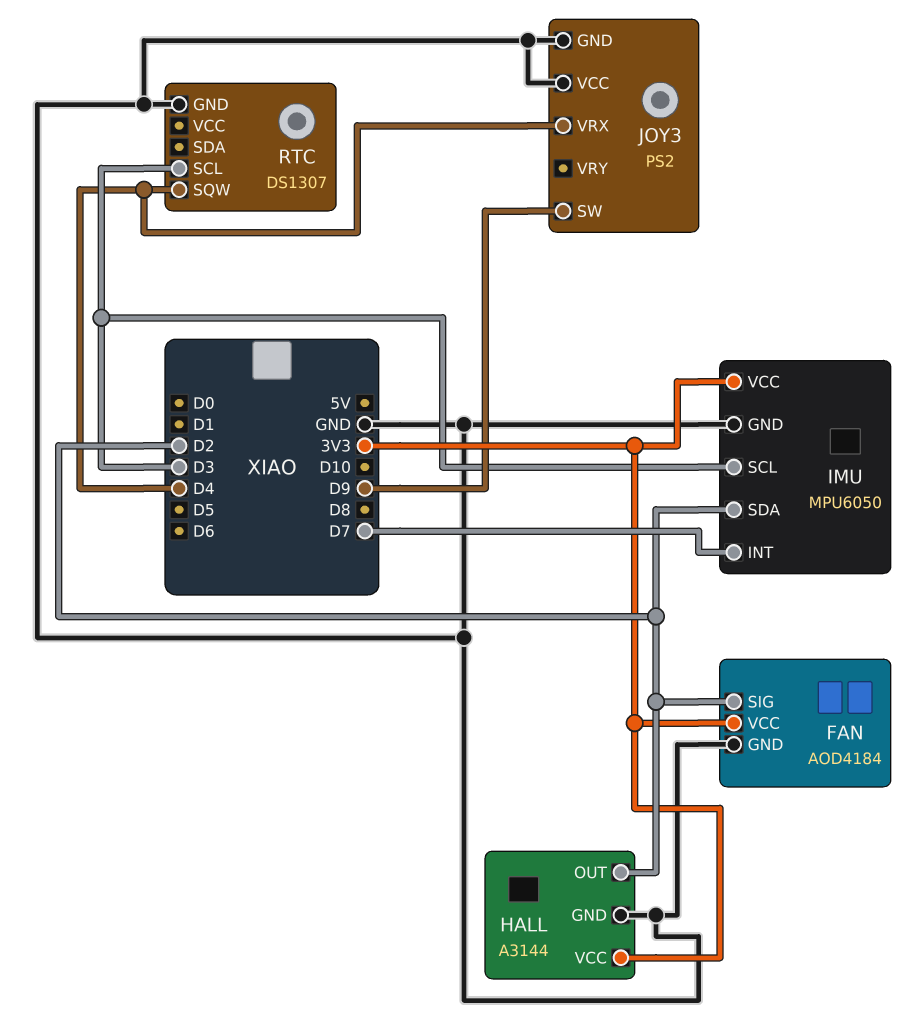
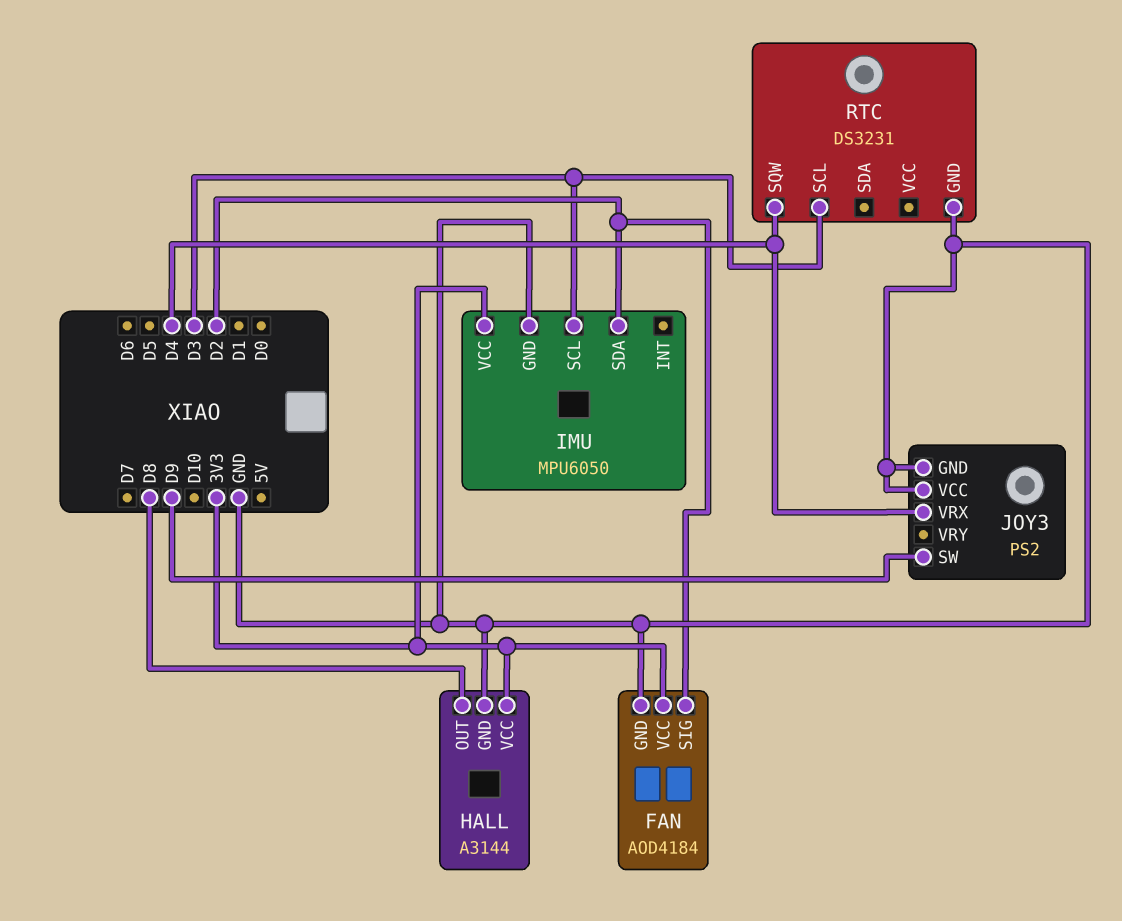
HALL pin OUT: D2 -> D8
IMU pin INT: D7 -> none
RTC: DS1307 -> DS3231

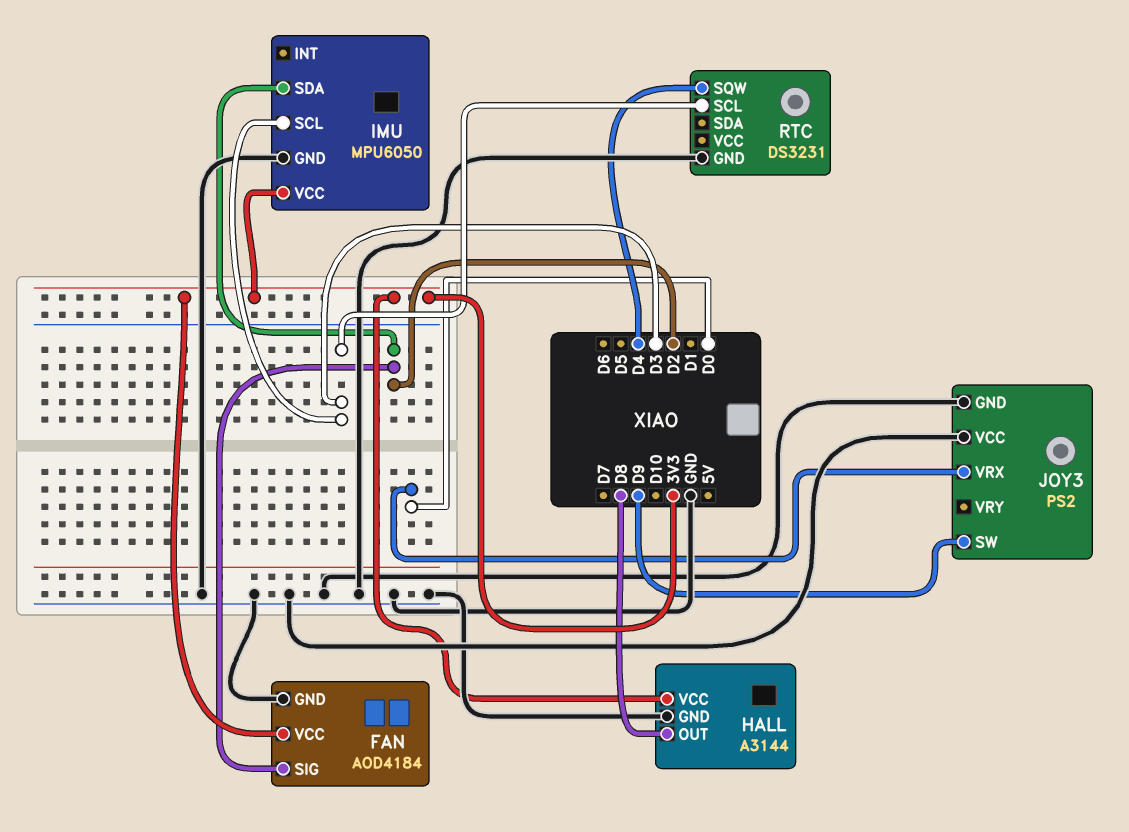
JOY3 pin VRX: D4 -> D0

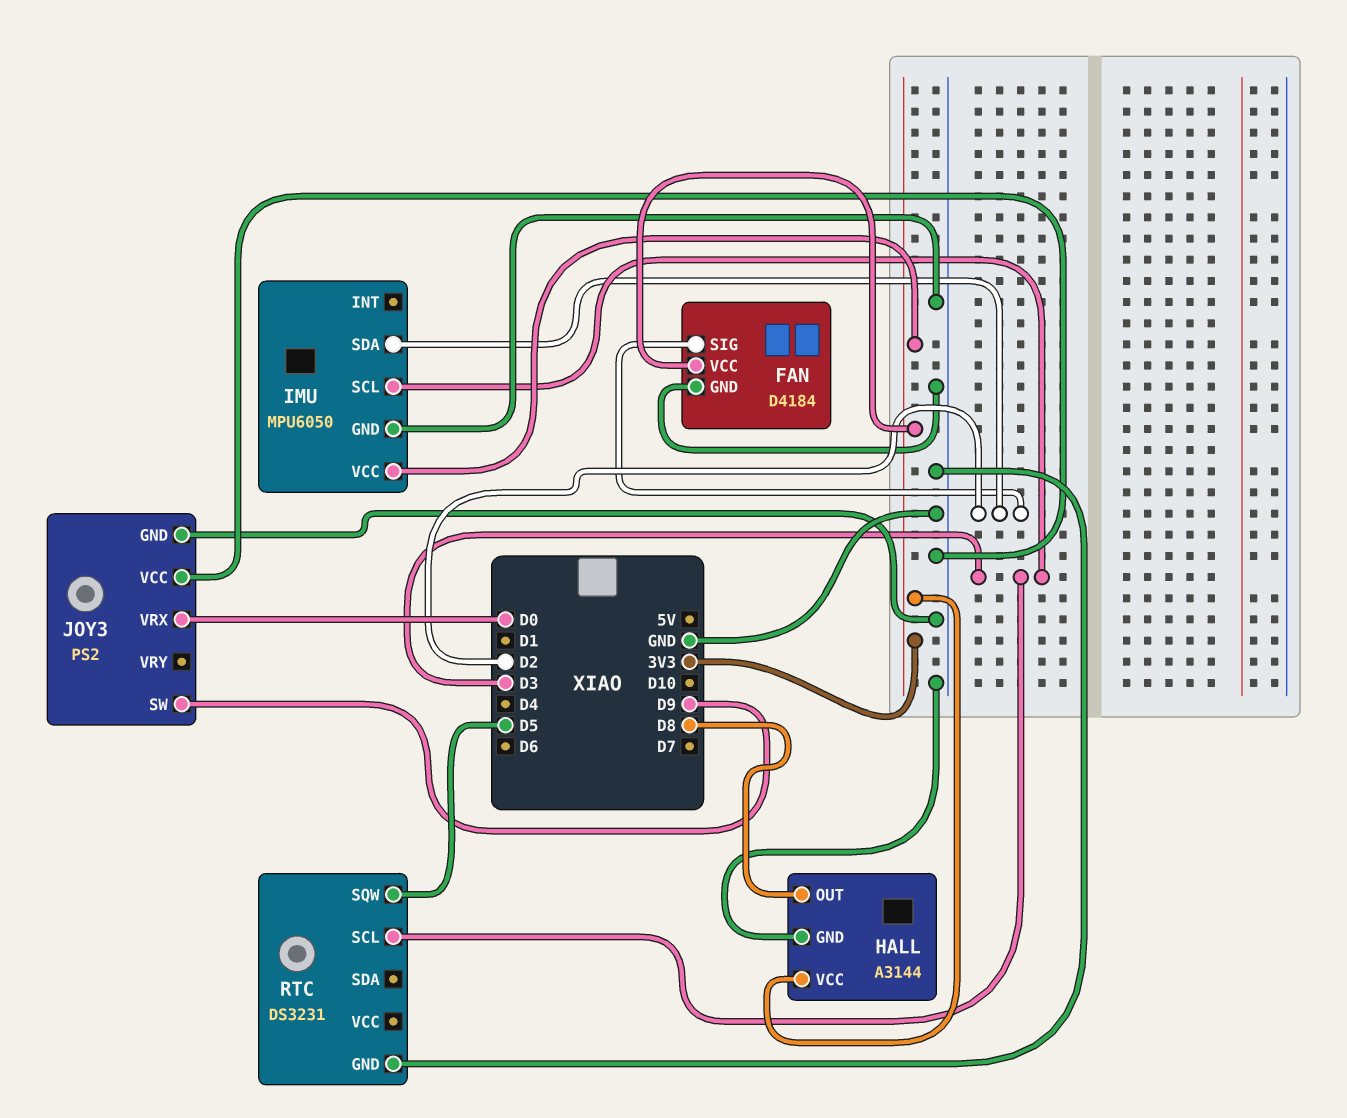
FAN: AOD4184 -> D4184
RTC pin SQW: D4 -> D5

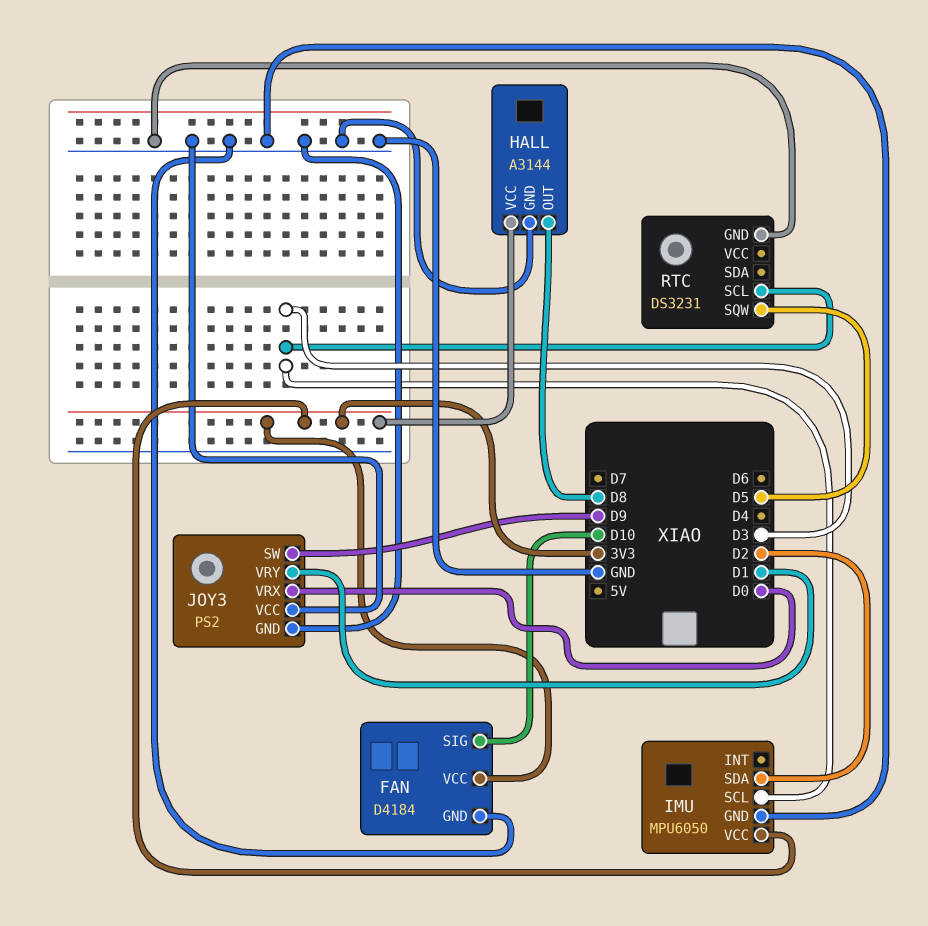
FAN pin SIG: D2 -> D10
JOY3 pin VRY: none -> D1

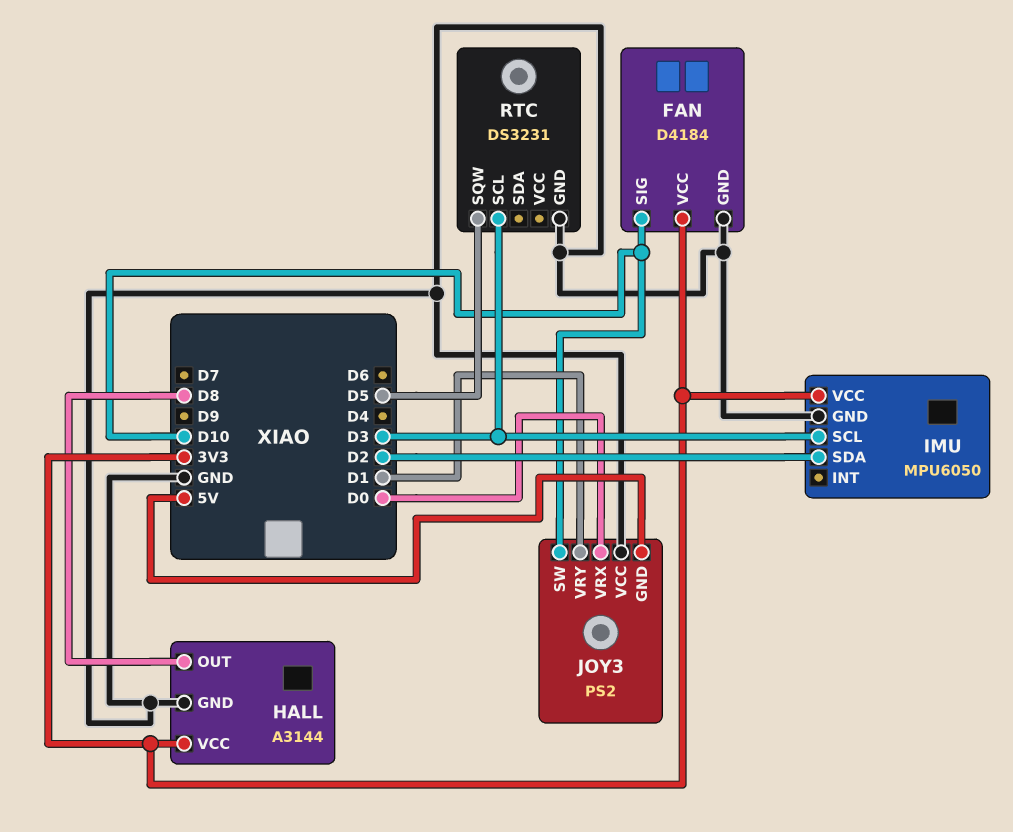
JOY3 pin GND: GND -> 5V
JOY3 pin SW: D9 -> D10

